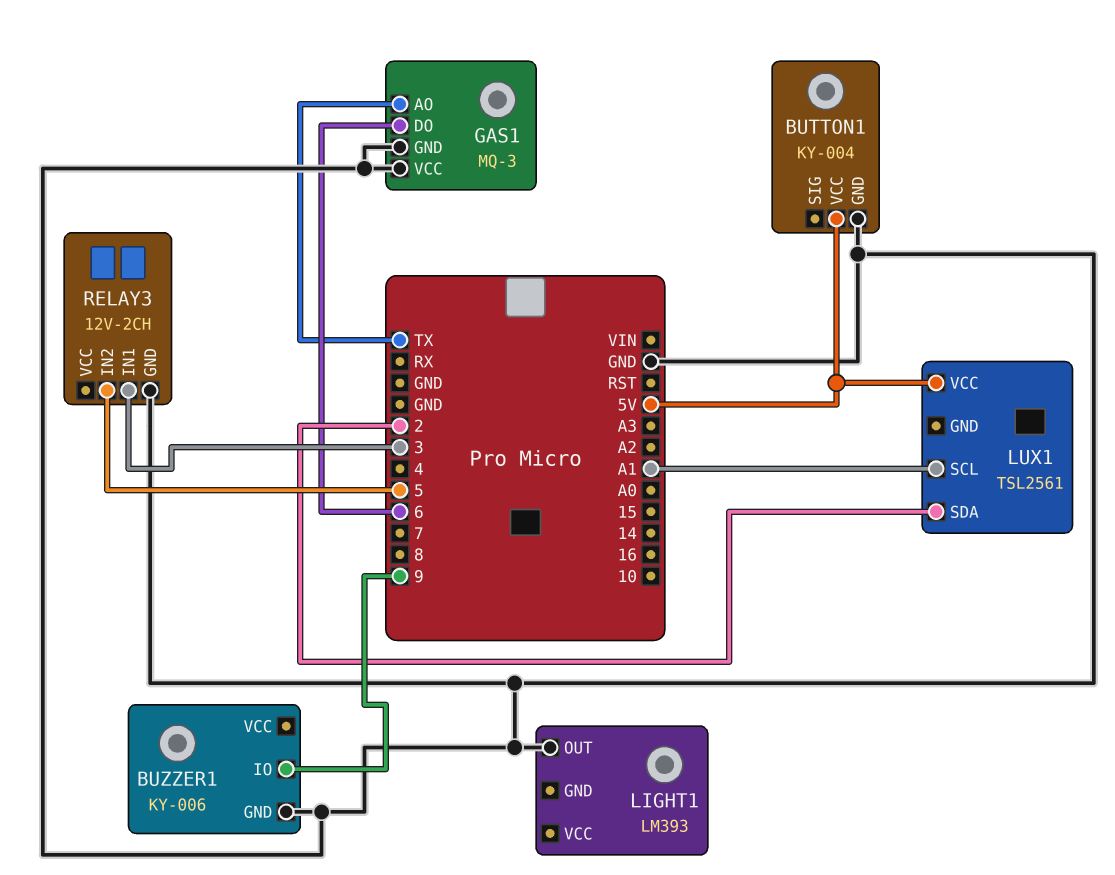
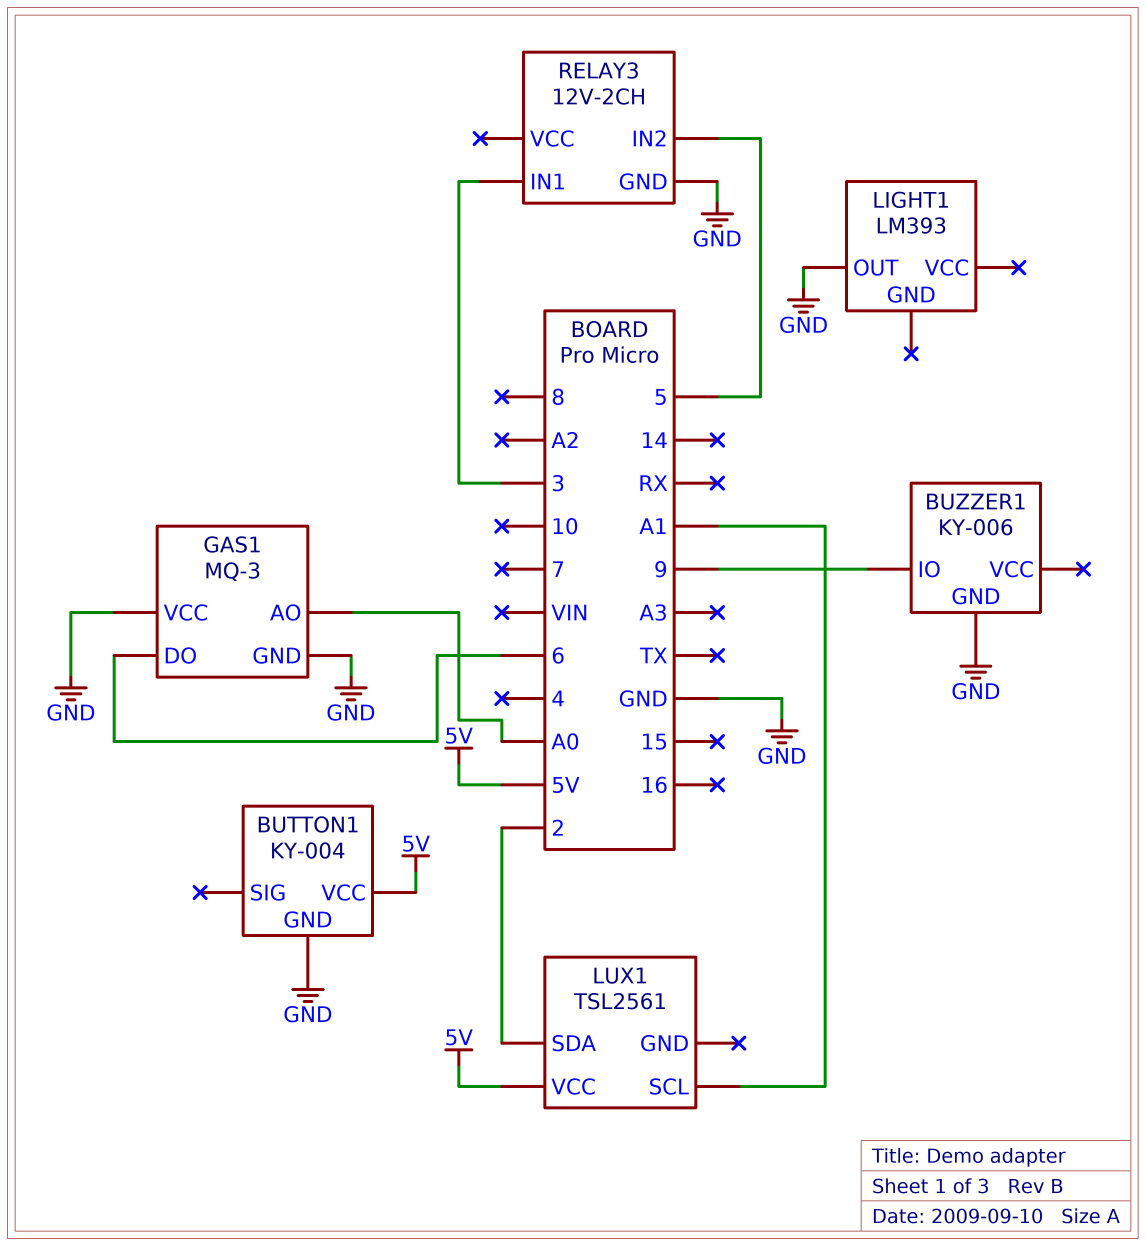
GAS1 pin AO: TX -> A0

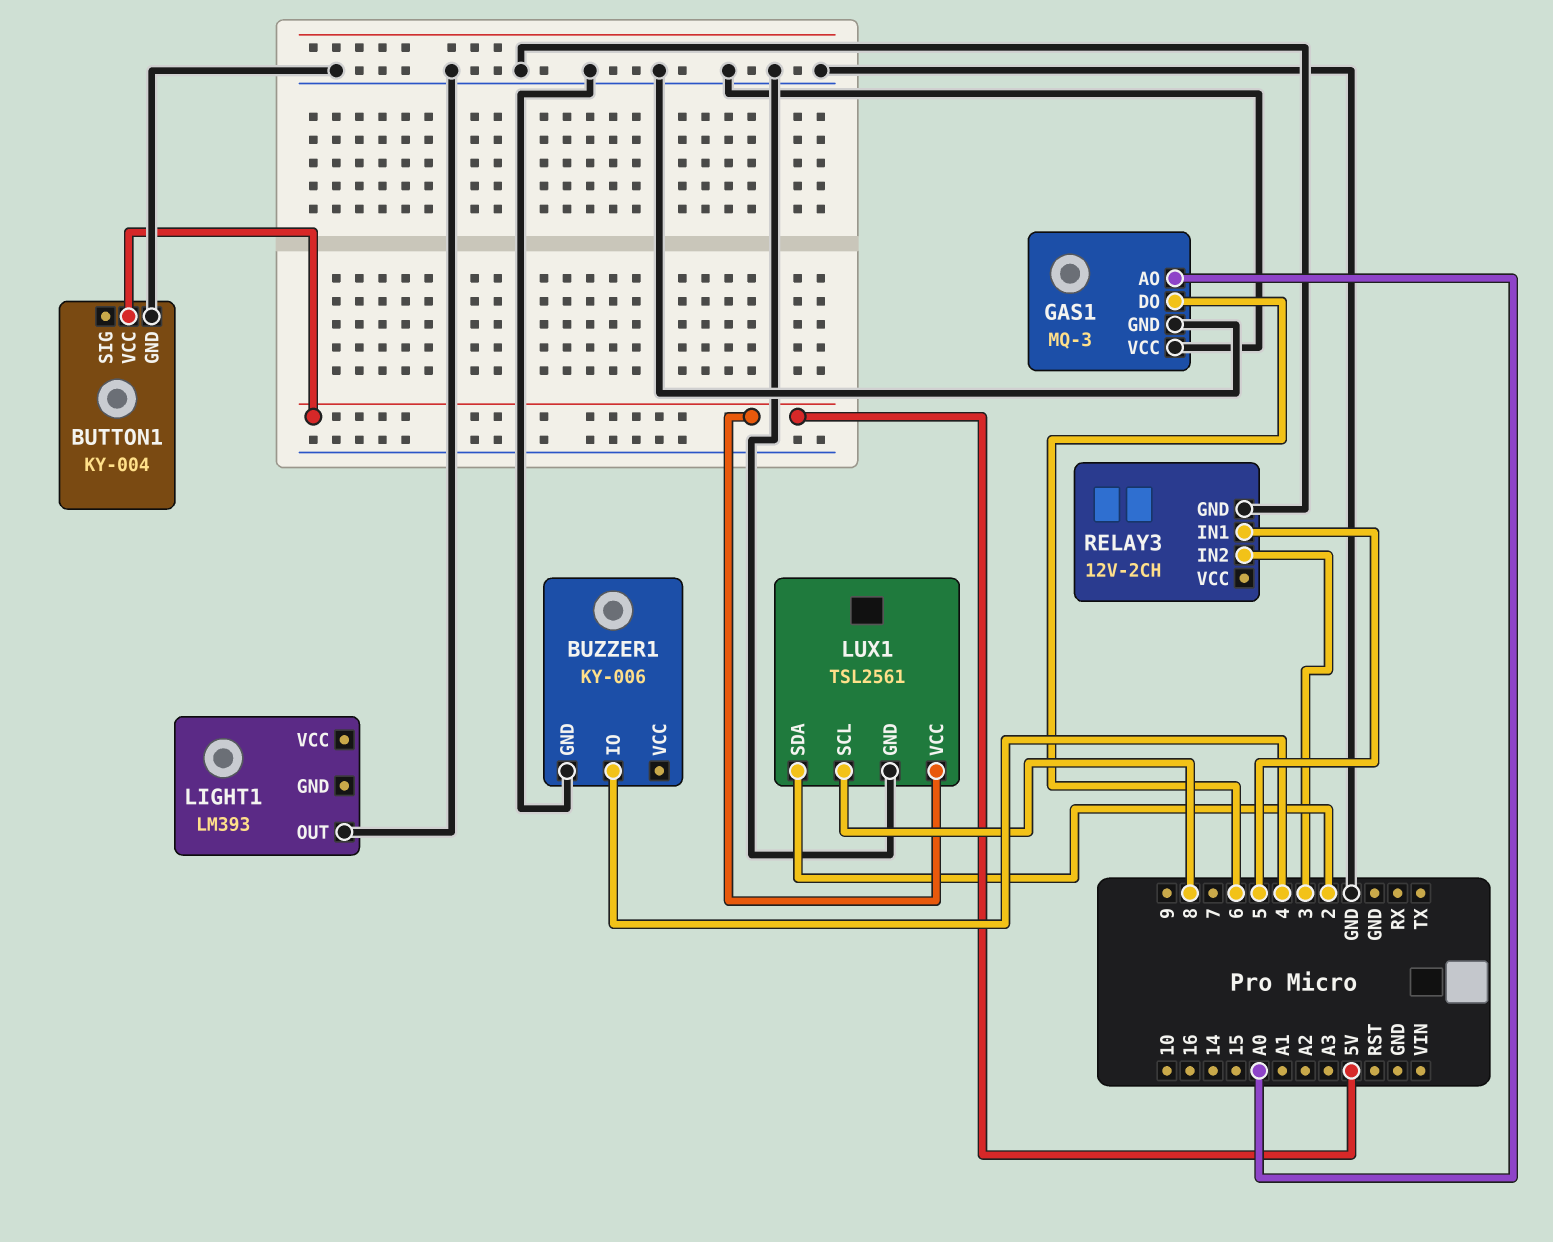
BUZZER1 pin IO: 9 -> 4
LUX1 pin GND: none -> GND
LUX1 pin SCL: A1 -> 8
RELAY3 pin IN1: 3 -> 5
RELAY3 pin IN2: 5 -> 3

